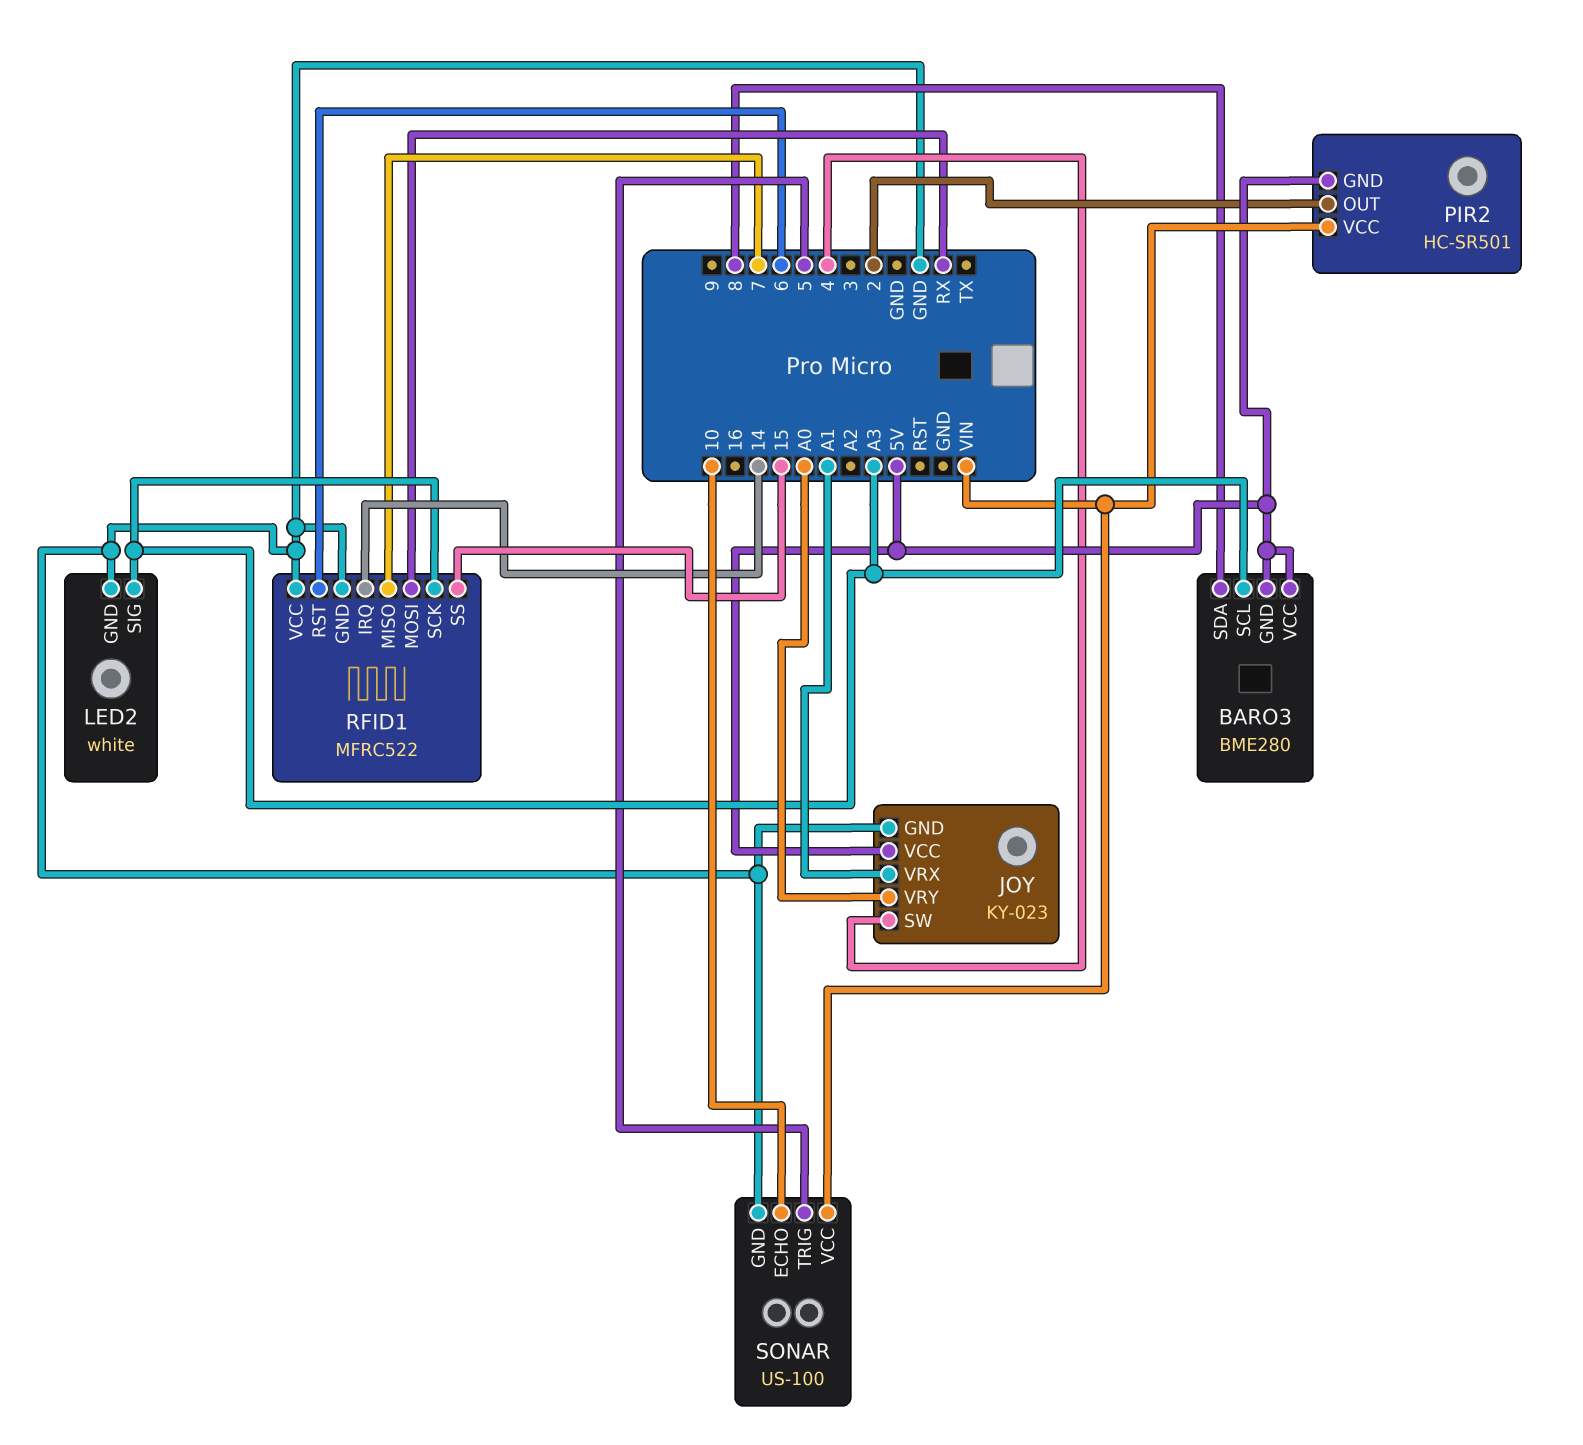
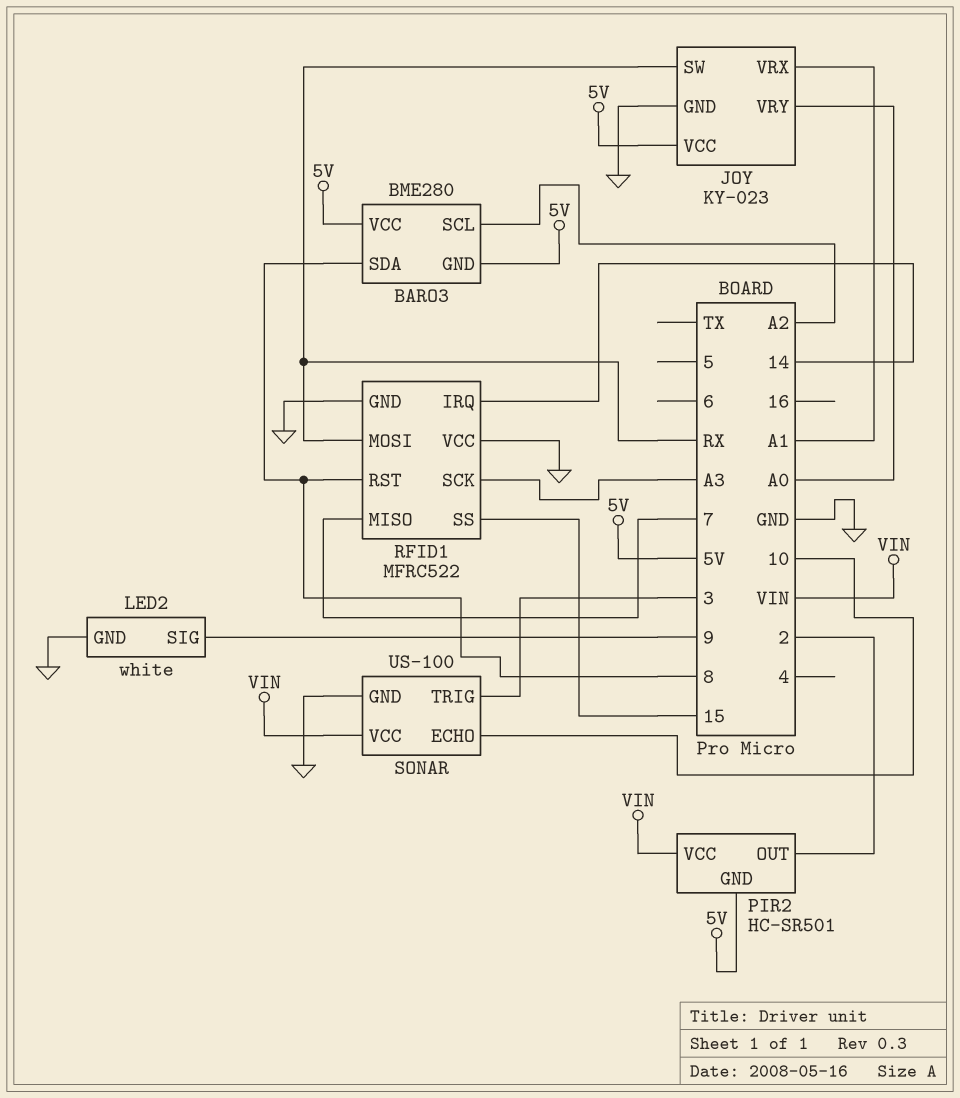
BARO3 pin SCL: A3 -> A2
JOY pin SW: 4 -> RX
LED2 pin SIG: A3 -> 9
RFID1 pin RST: 6 -> 8
SONAR pin TRIG: 5 -> 3

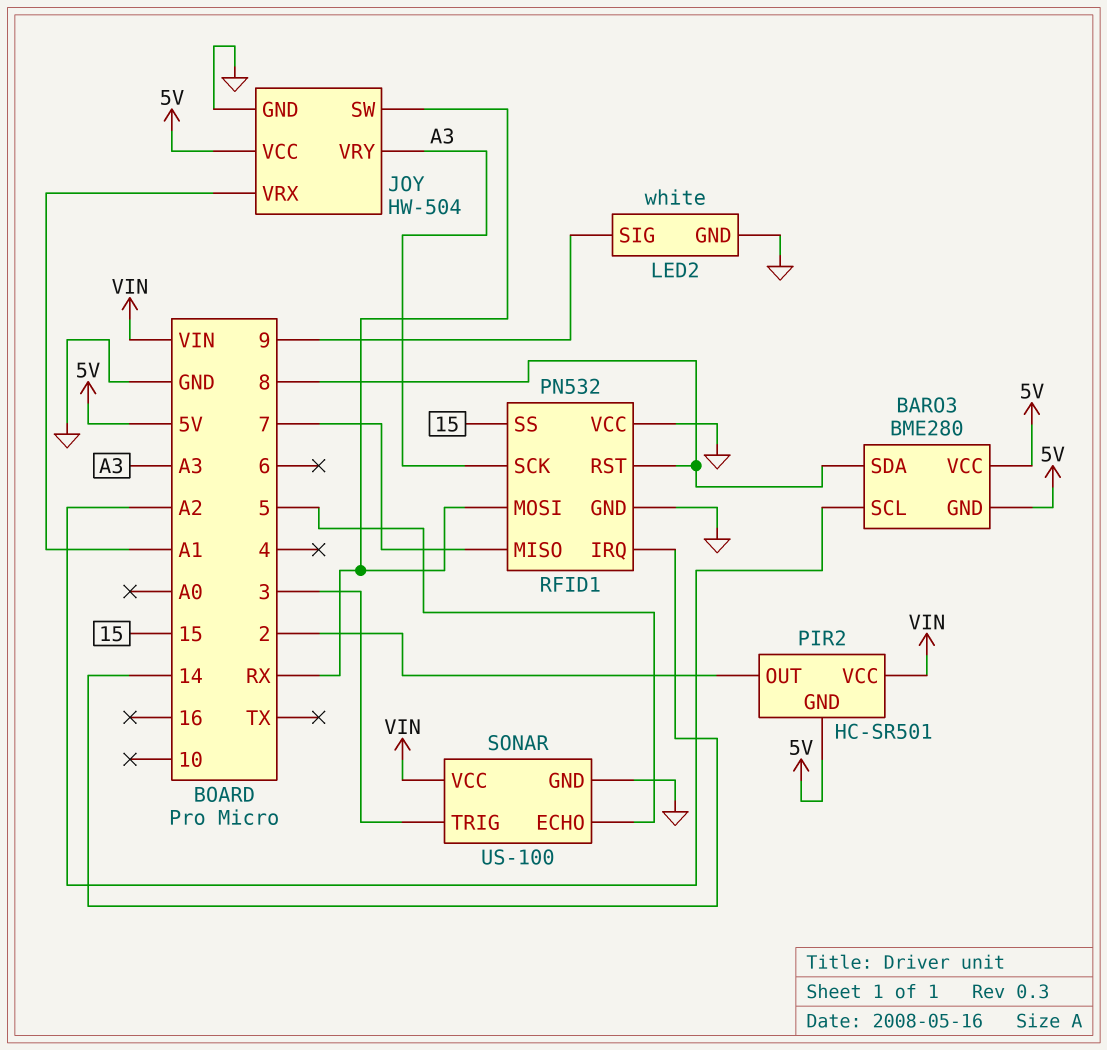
JOY: KY-023 -> HW-504
JOY pin VRY: A0 -> A3
RFID1: MFRC522 -> PN532
SONAR pin ECHO: 10 -> 5

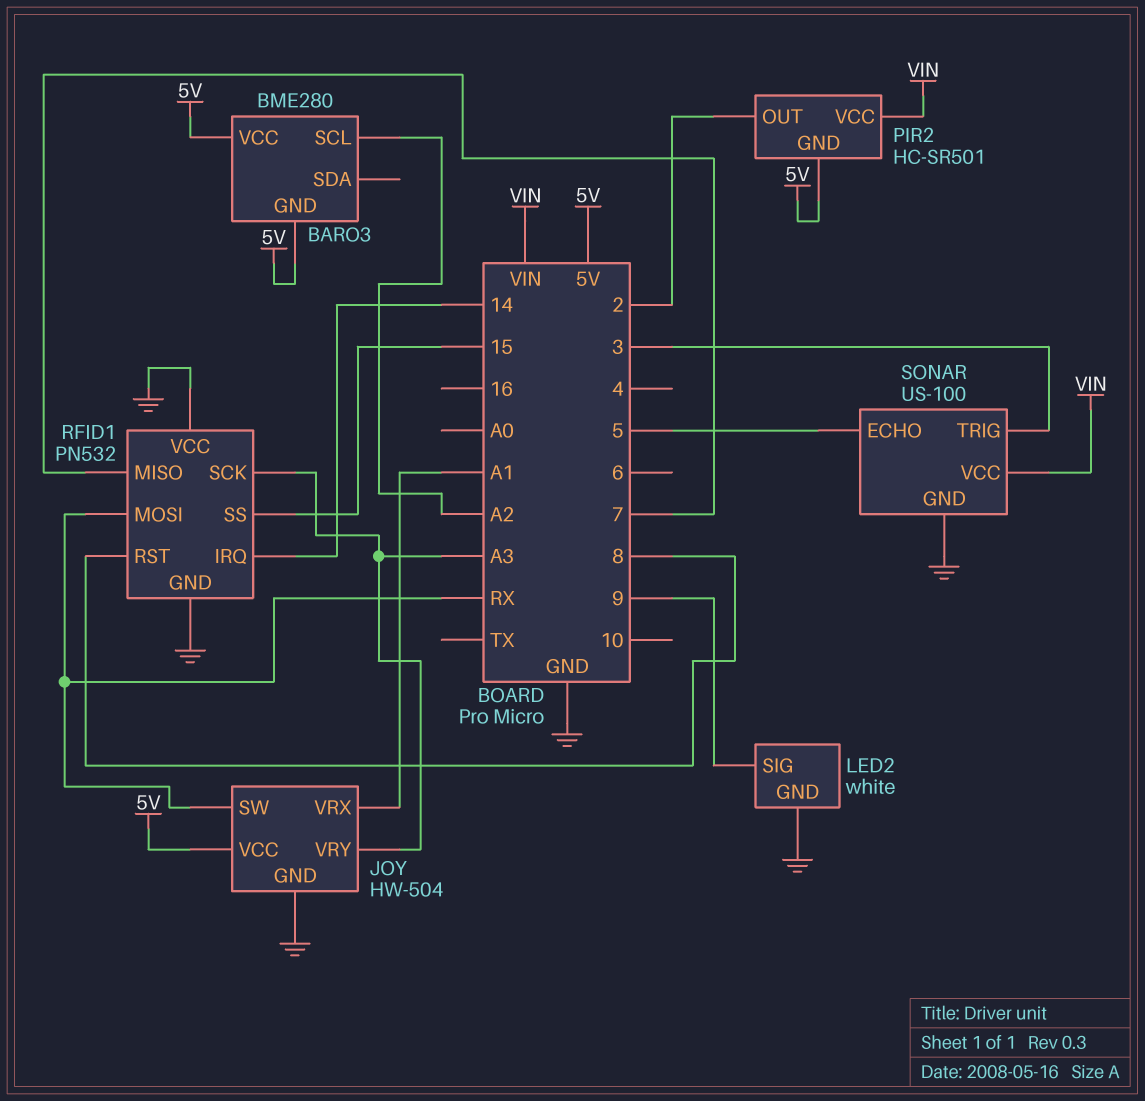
BARO3 pin SDA: 8 -> none

